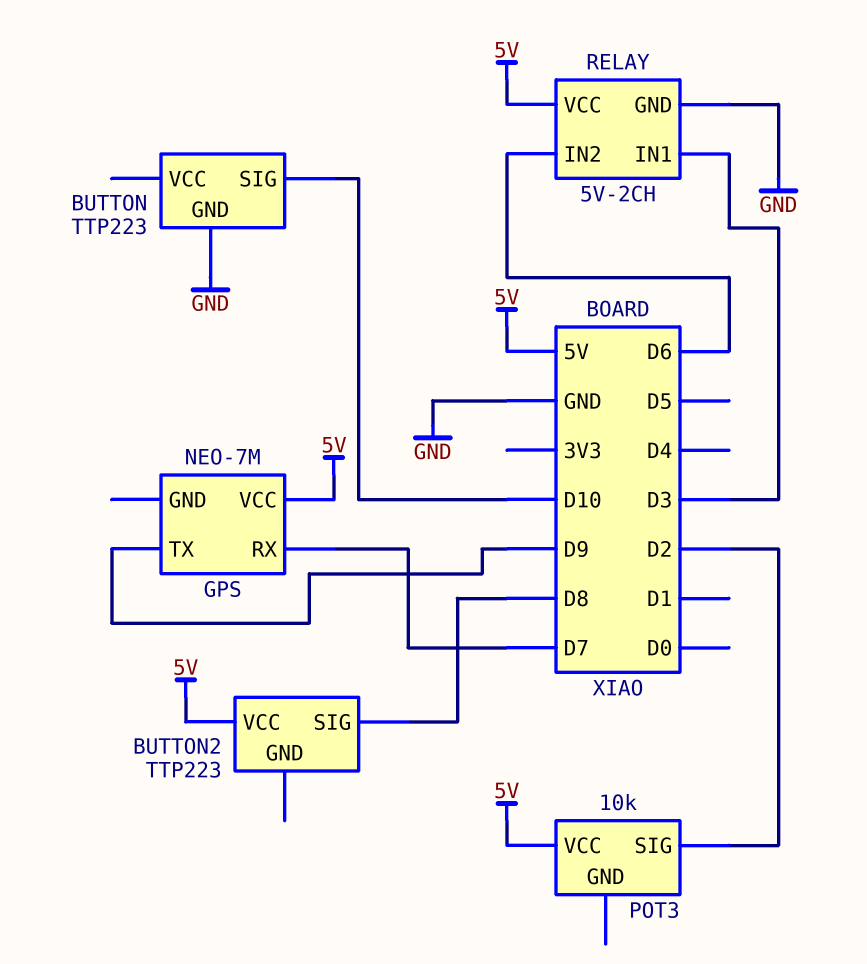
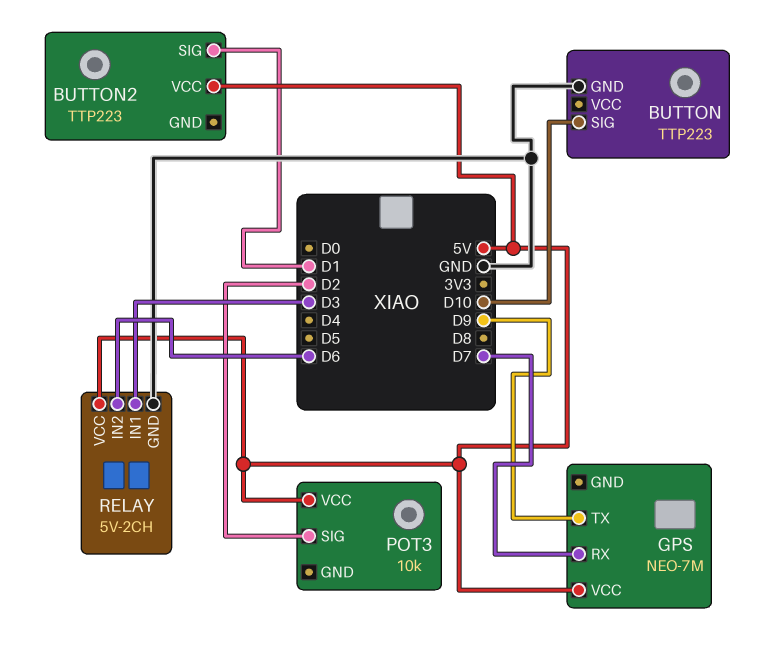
BUTTON2 pin SIG: D8 -> D1

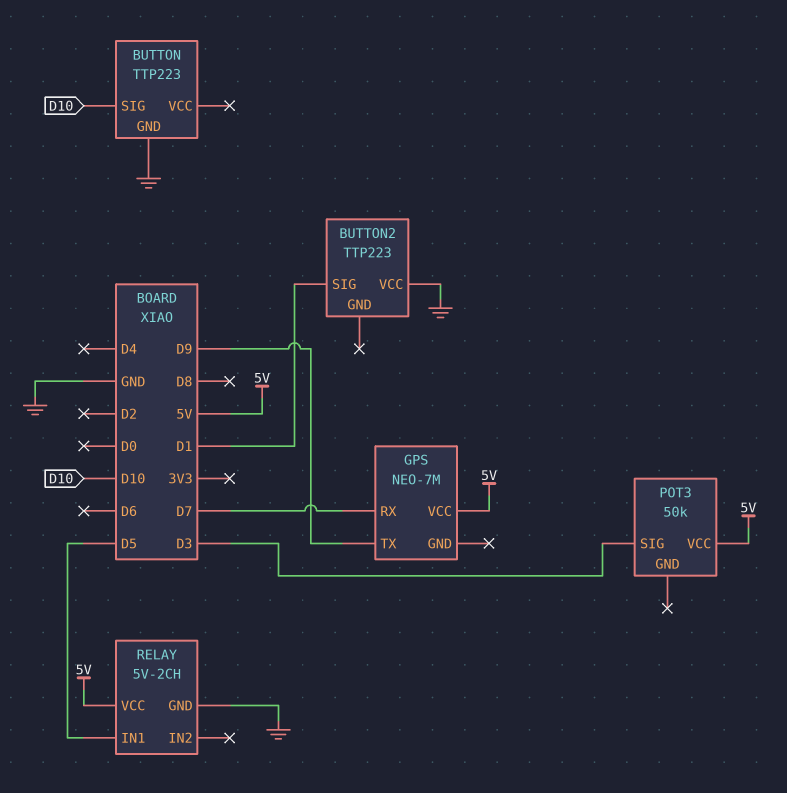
BUTTON2 pin VCC: 5V -> GND
POT3: 10k -> 50k
POT3 pin SIG: D2 -> D3
RELAY pin IN1: D3 -> D5
RELAY pin IN2: D6 -> none

